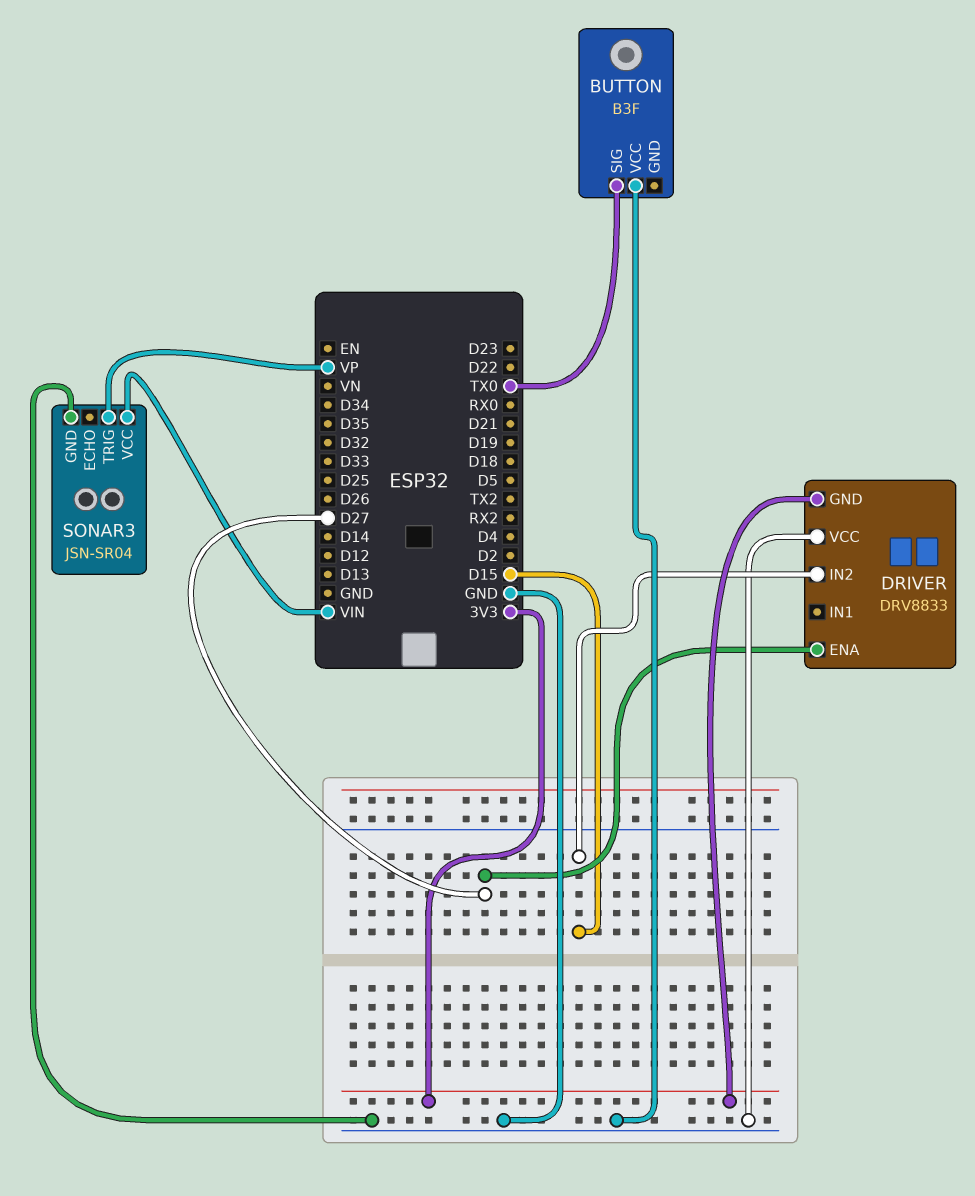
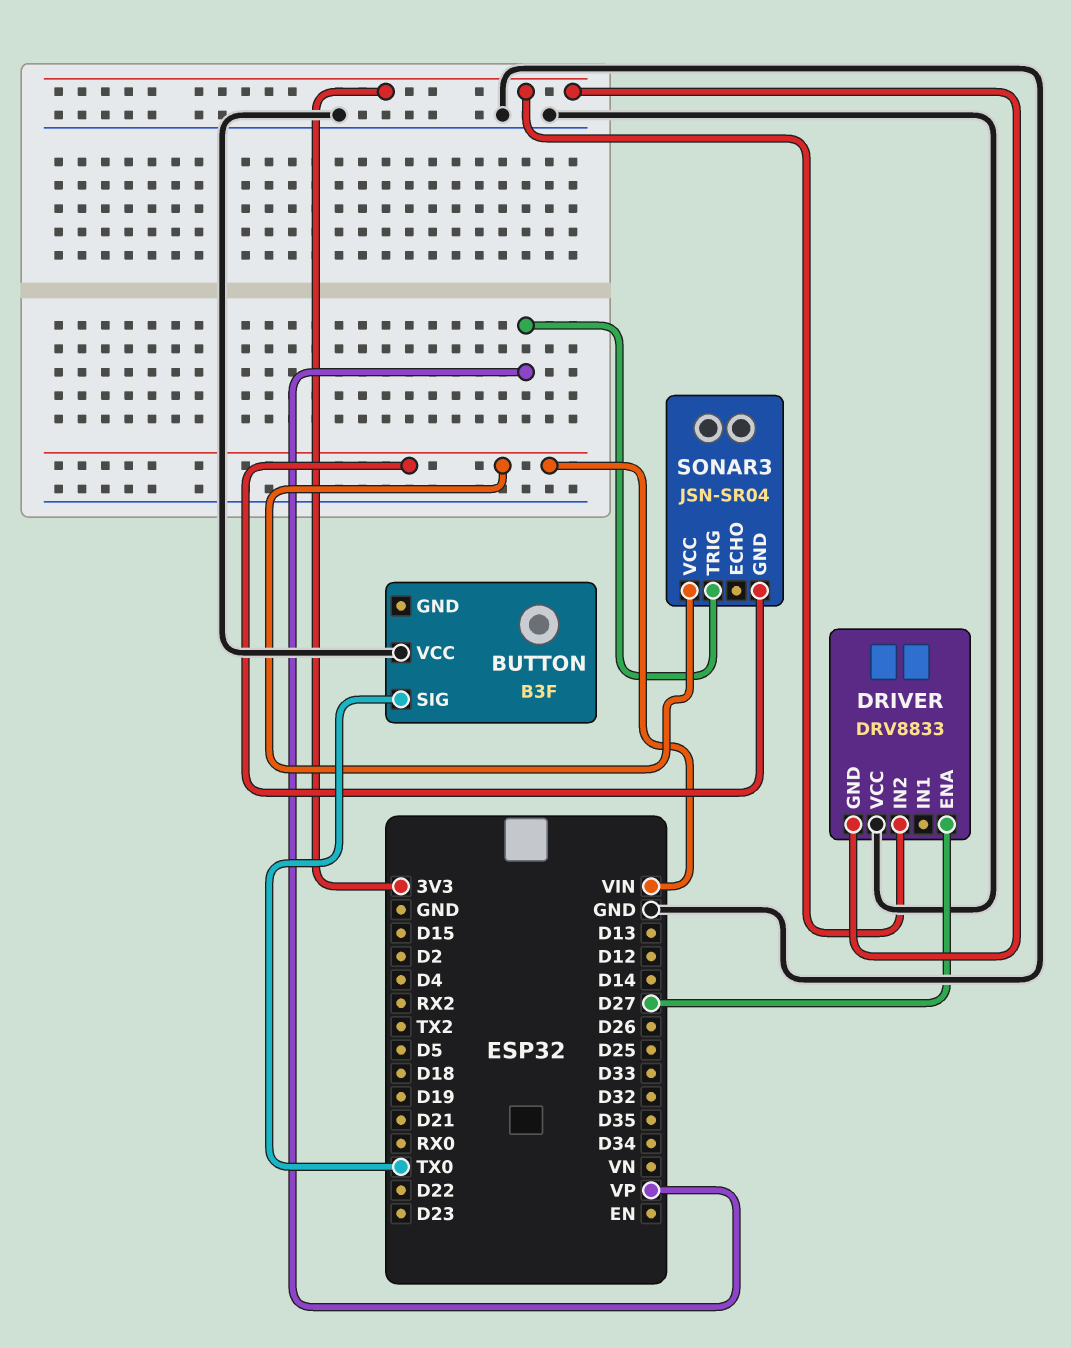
DRIVER pin IN2: D15 -> 3V3
SONAR3 pin GND: GND -> VIN

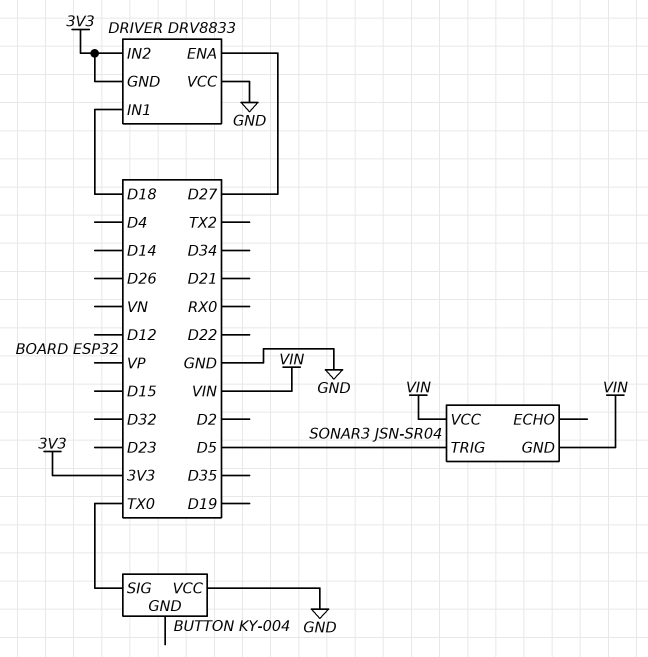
BUTTON: B3F -> KY-004
DRIVER pin IN1: none -> D18
SONAR3 pin TRIG: VP -> D5

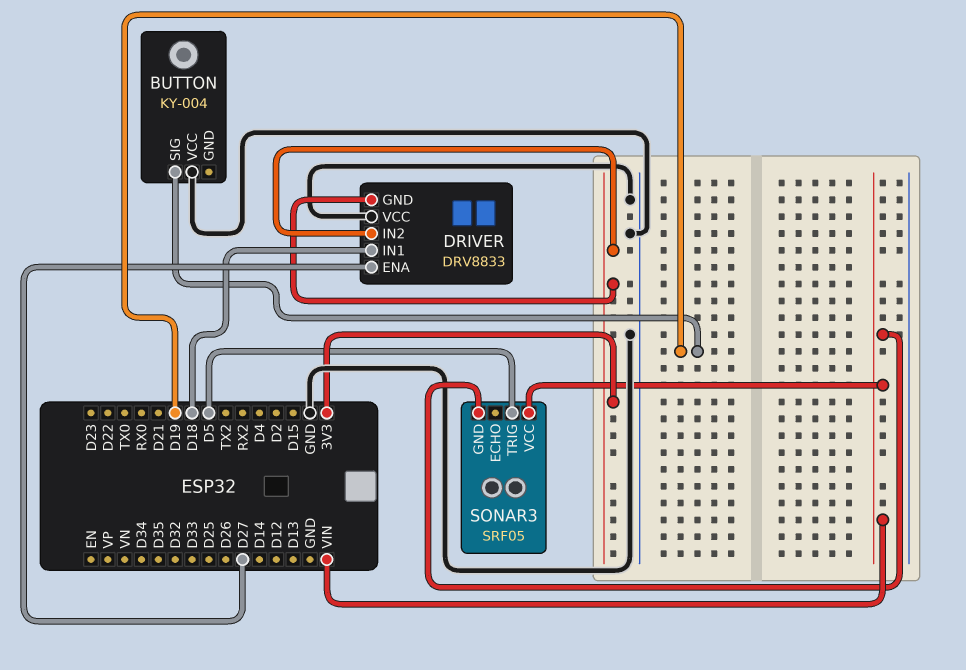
BUTTON pin SIG: TX0 -> D19
SONAR3: JSN-SR04 -> SRF05

